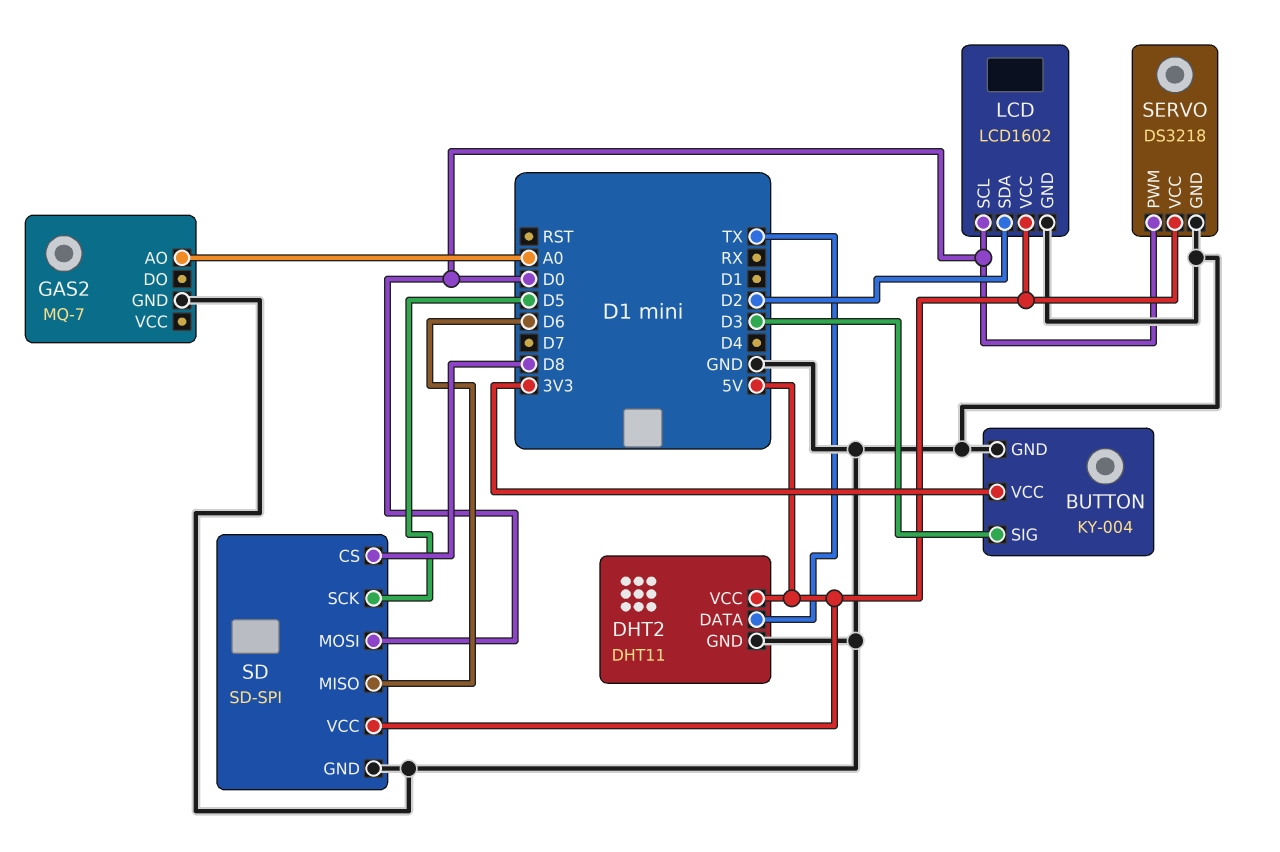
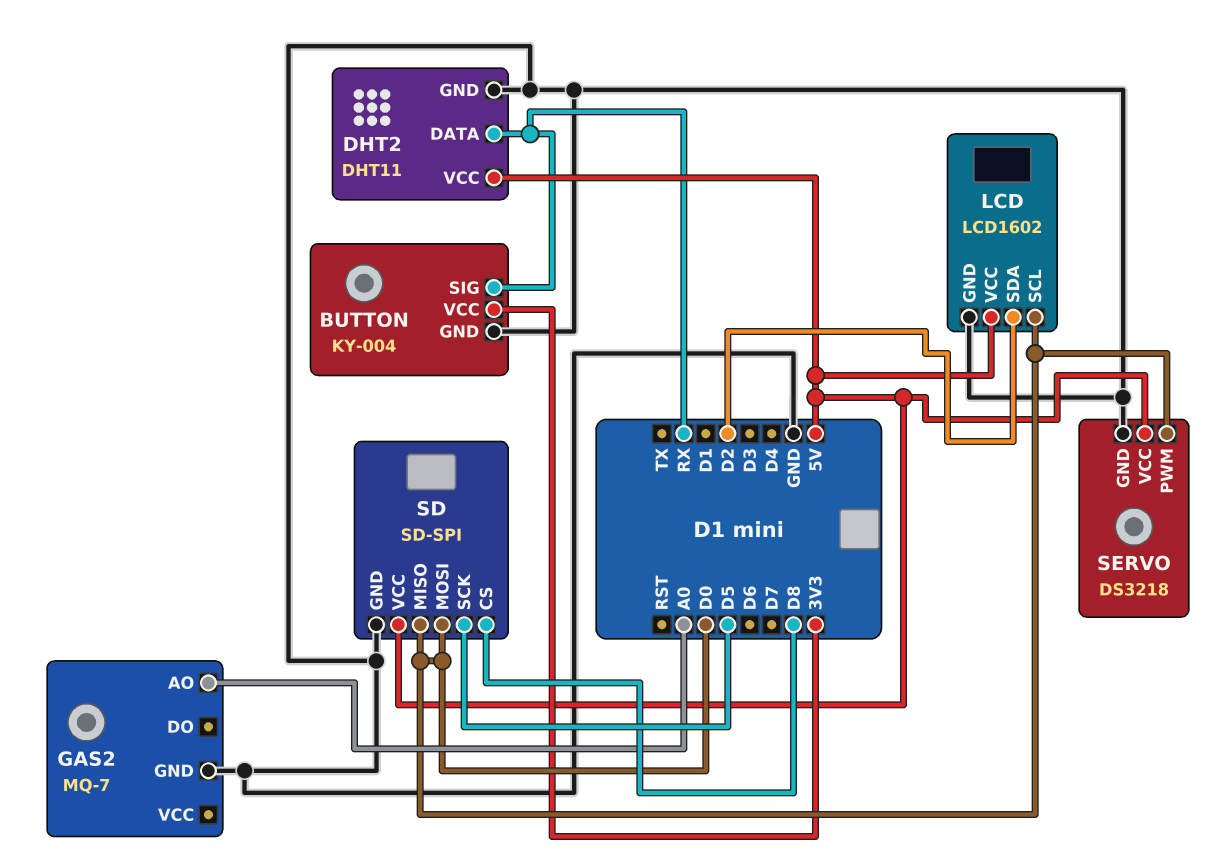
BUTTON pin SIG: D3 -> RX
DHT2 pin DATA: TX -> RX
SD pin MISO: D6 -> D0

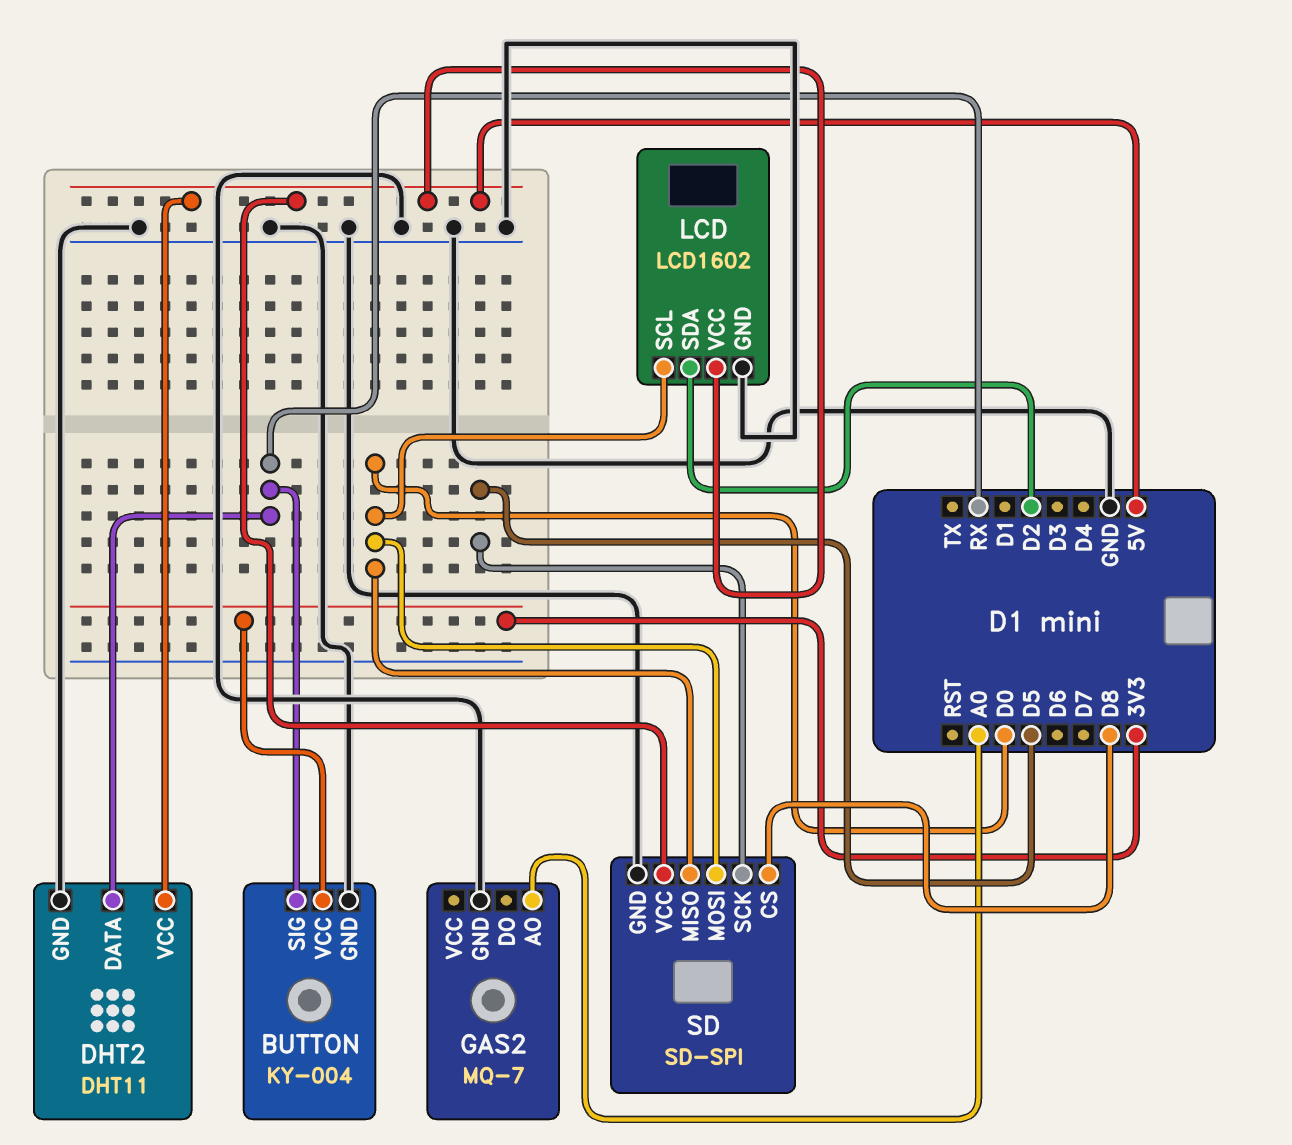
SERVO: DS3218 -> none
SERVO pin GND: GND -> none
SERVO pin PWM: D0 -> none
SERVO pin VCC: 5V -> none

